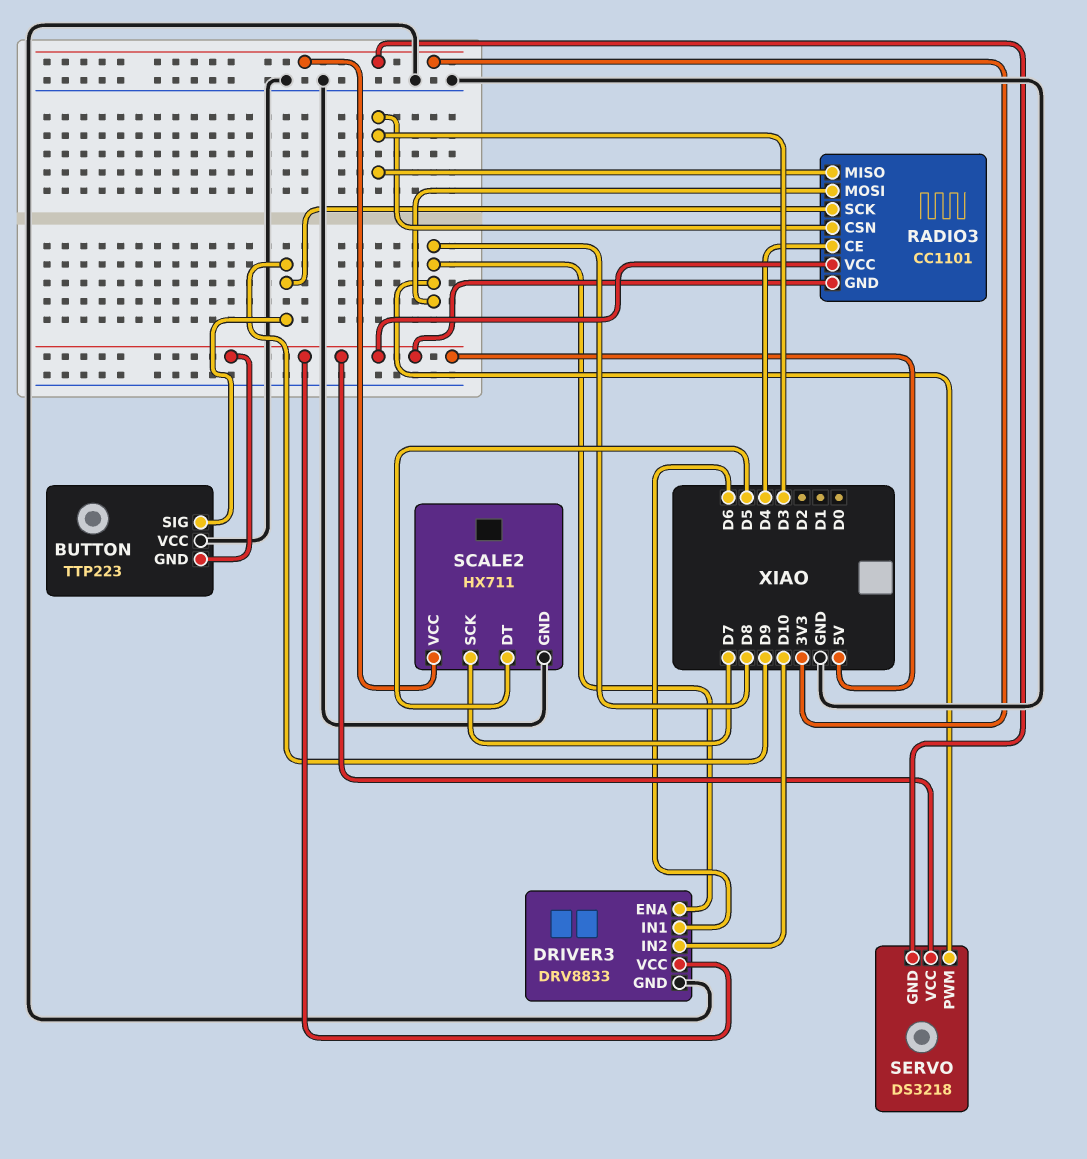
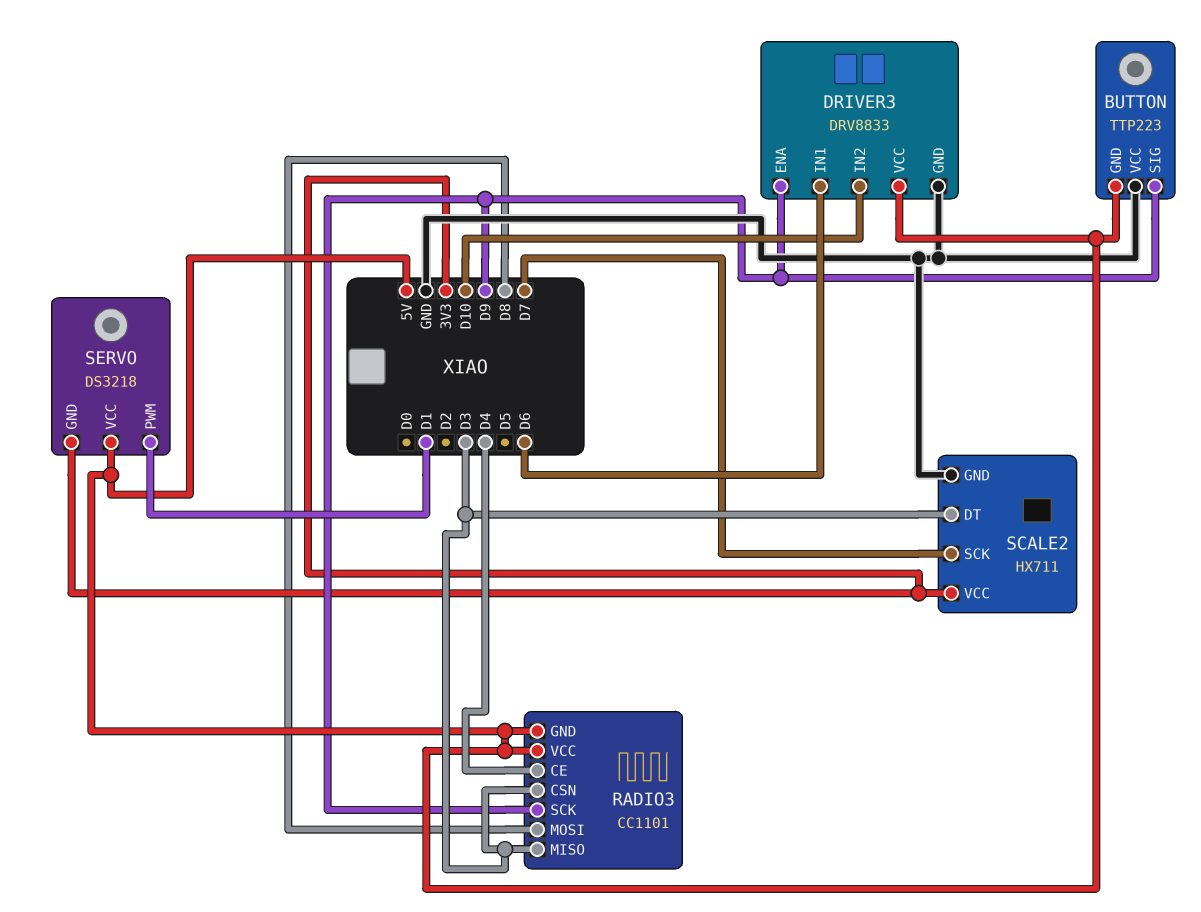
DRIVER3 pin ENA: D8 -> D9
SCALE2 pin DT: D5 -> D3
SERVO pin PWM: D8 -> D1

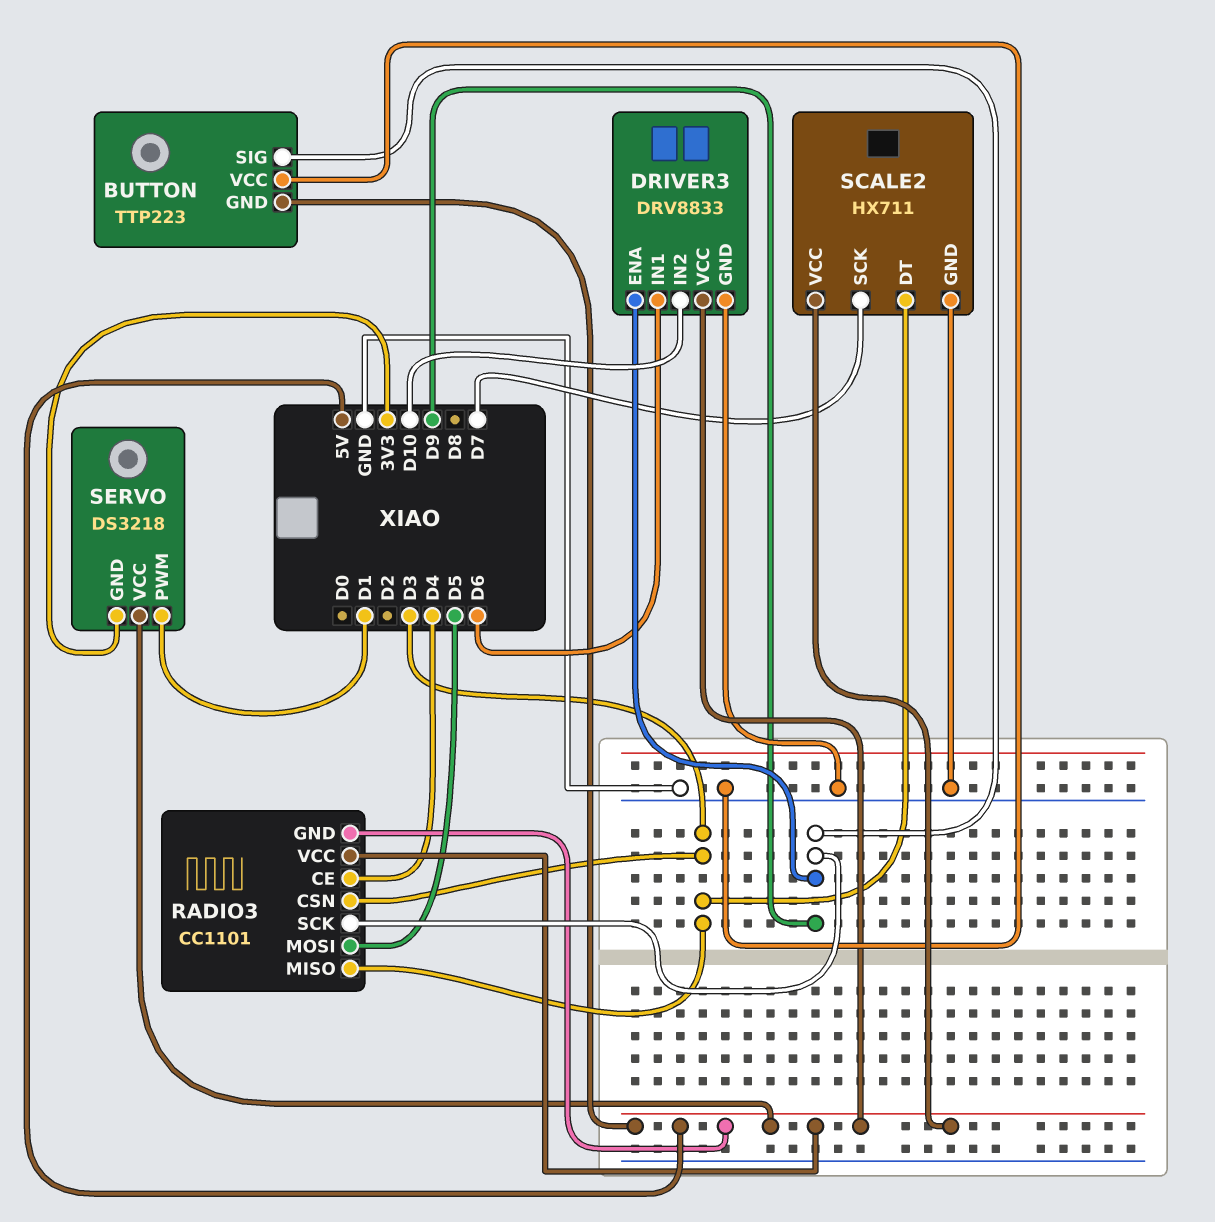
RADIO3 pin MOSI: D8 -> D5
SCALE2 pin VCC: 3V3 -> 5V

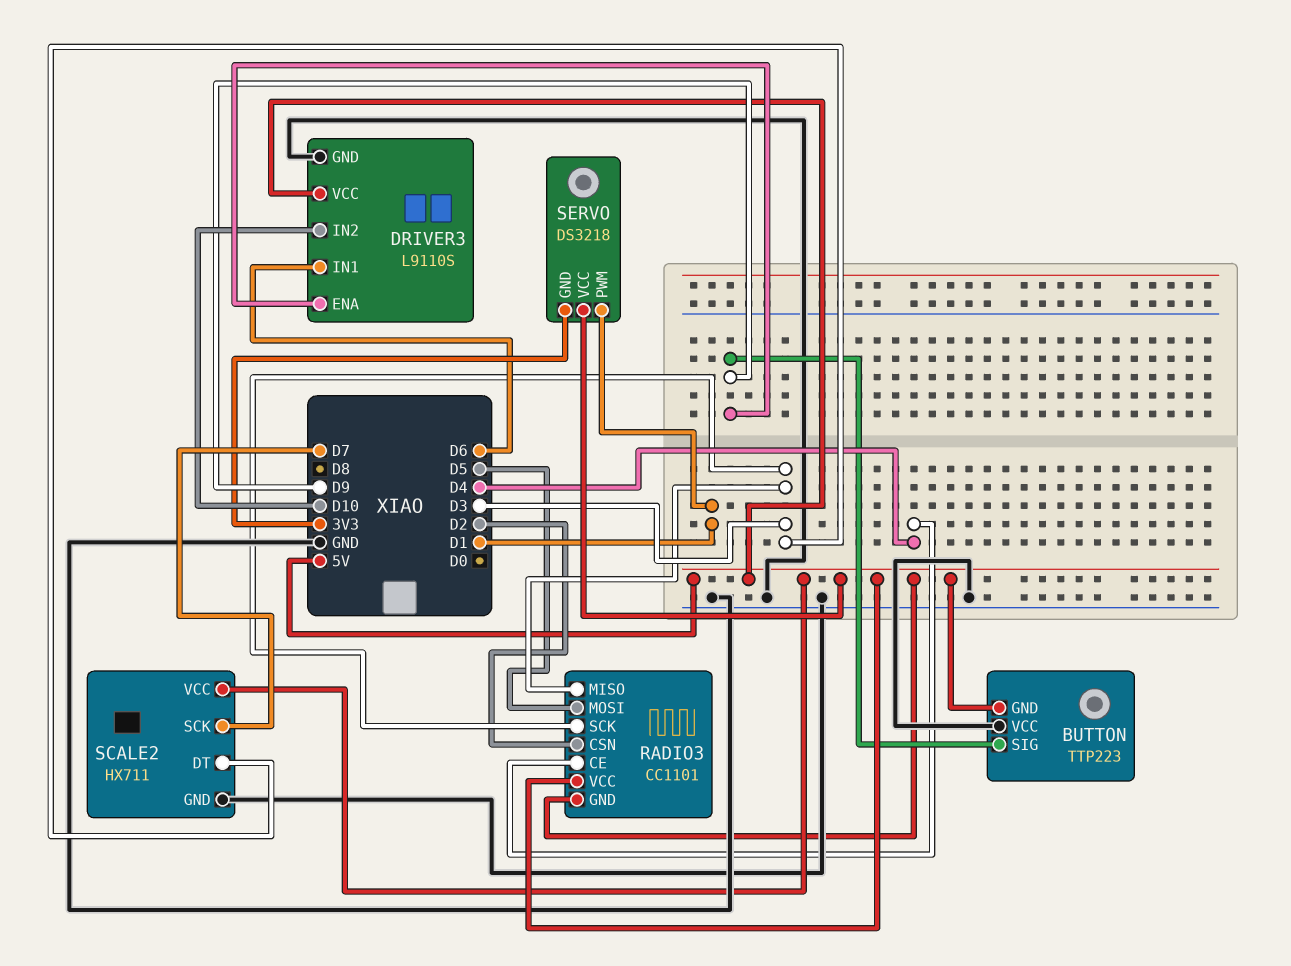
DRIVER3: DRV8833 -> L9110S
RADIO3 pin CSN: D3 -> D2
RADIO3 pin SCK: D9 -> D3

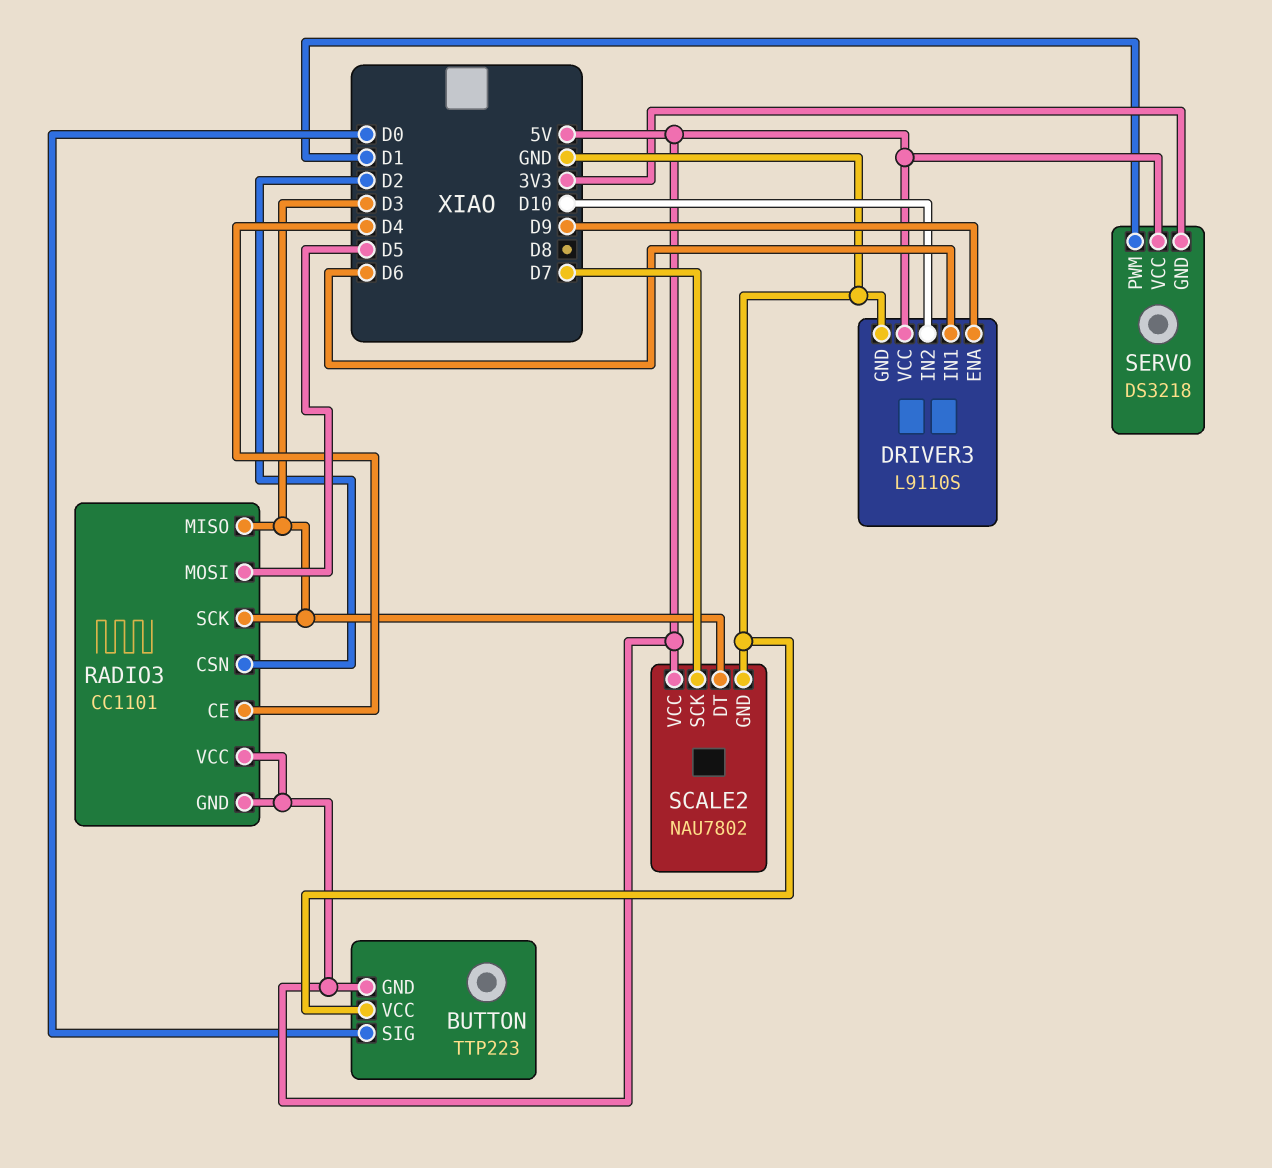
BUTTON pin SIG: D9 -> D0
SCALE2: HX711 -> NAU7802

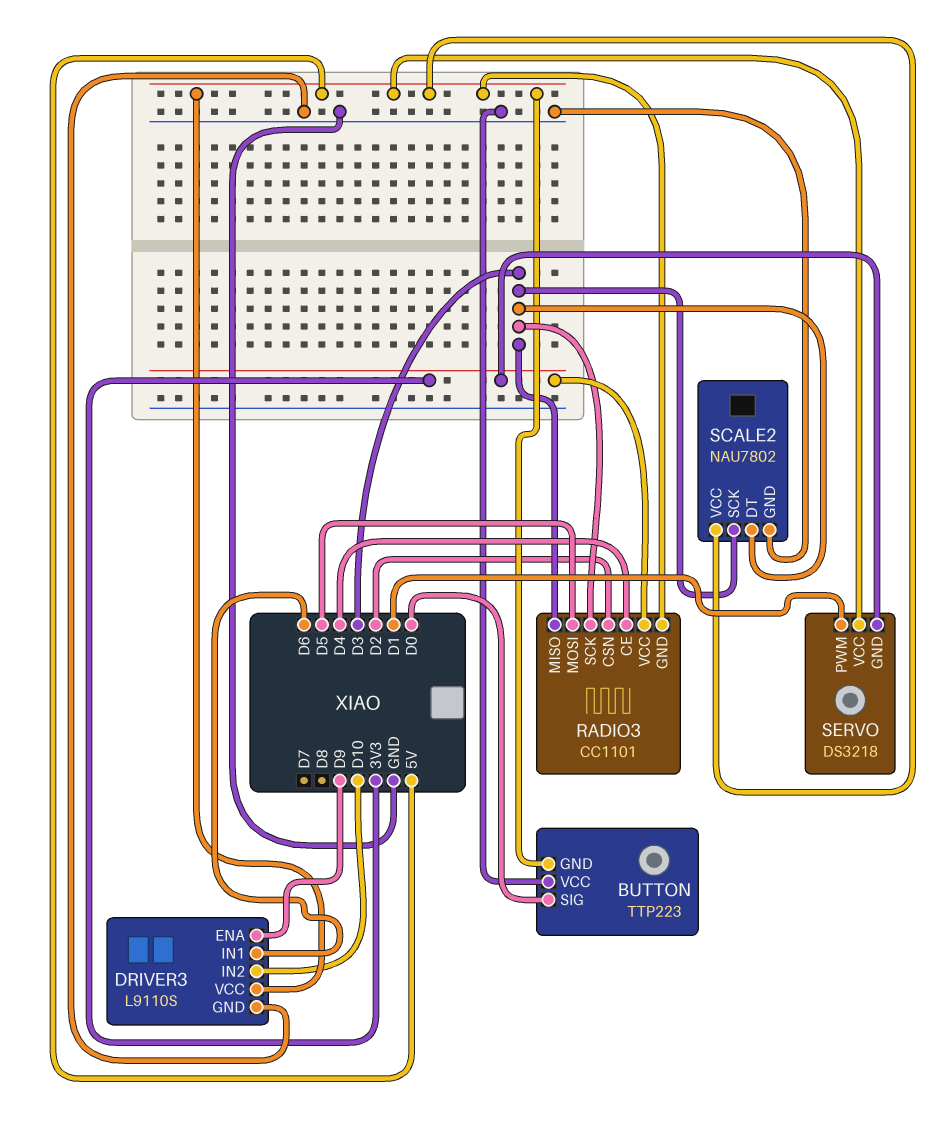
RADIO3 pin VCC: 5V -> 3V3
SCALE2 pin SCK: D7 -> D3

